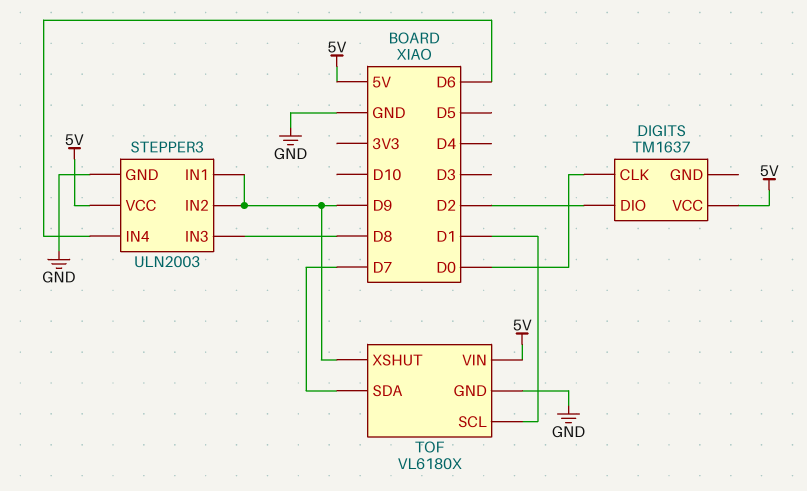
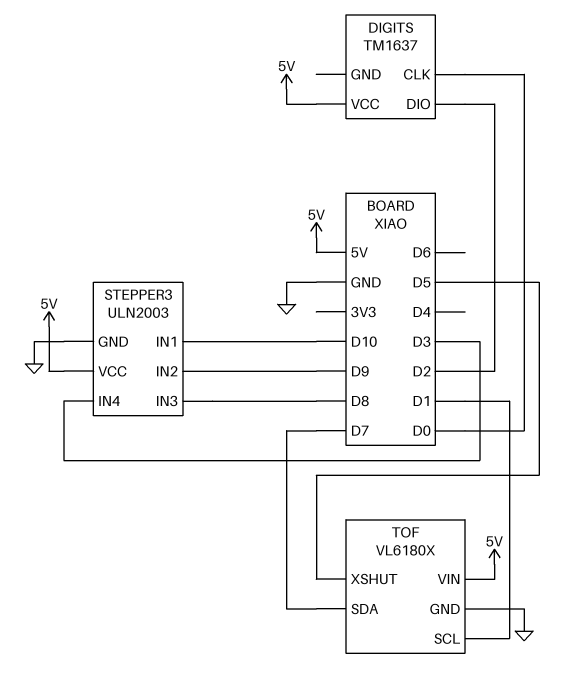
STEPPER3 pin IN1: D9 -> D10
STEPPER3 pin IN4: D6 -> D3
TOF pin XSHUT: D9 -> D5

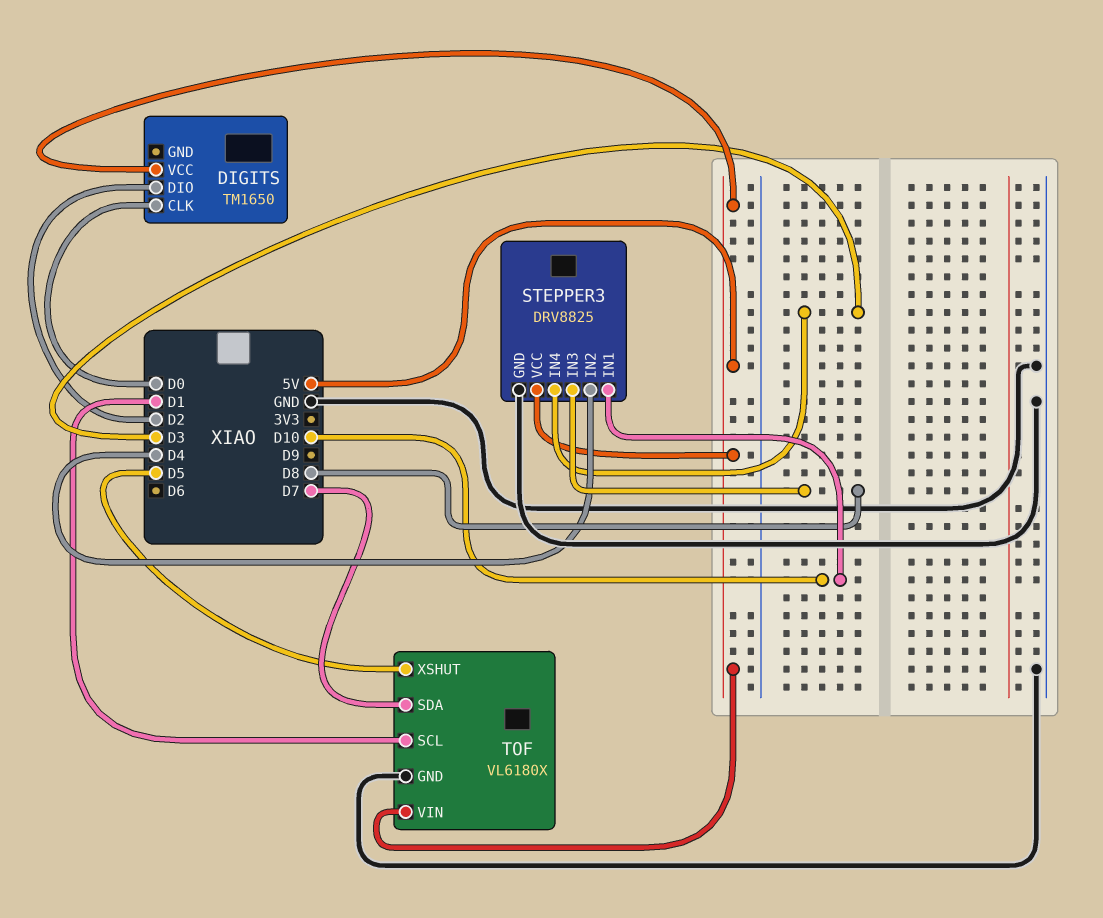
DIGITS: TM1637 -> TM1650
STEPPER3: ULN2003 -> DRV8825
STEPPER3 pin IN2: D9 -> D4

